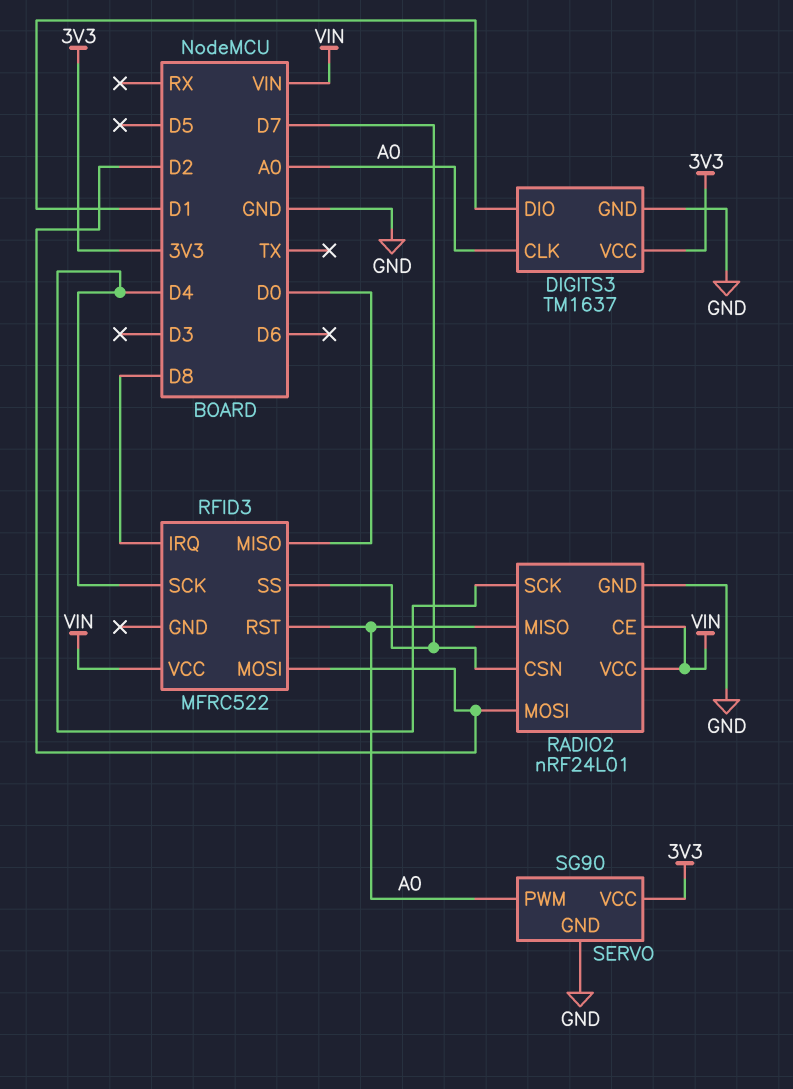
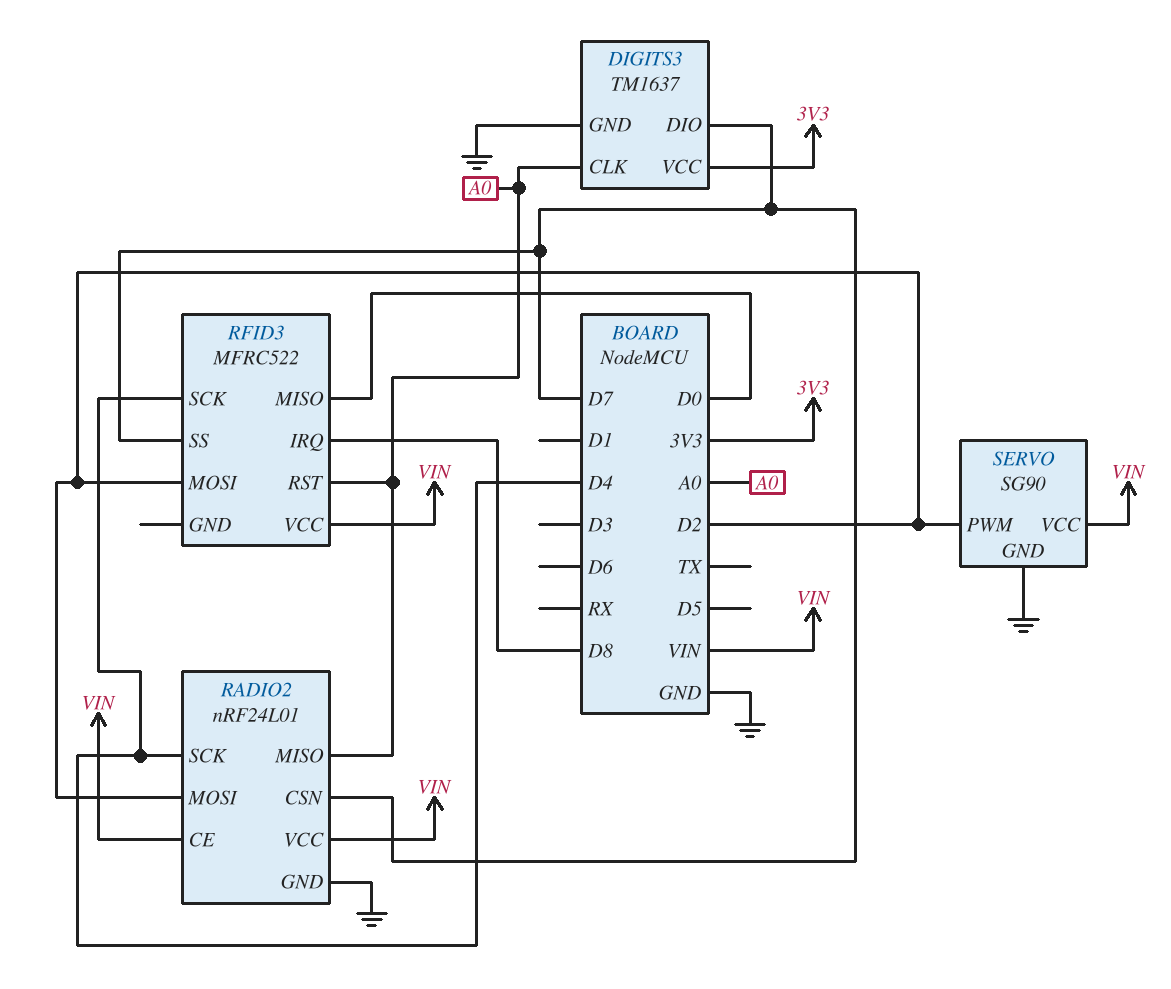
DIGITS3 pin DIO: D1 -> D7
SERVO pin PWM: A0 -> D2
SERVO pin VCC: 3V3 -> VIN

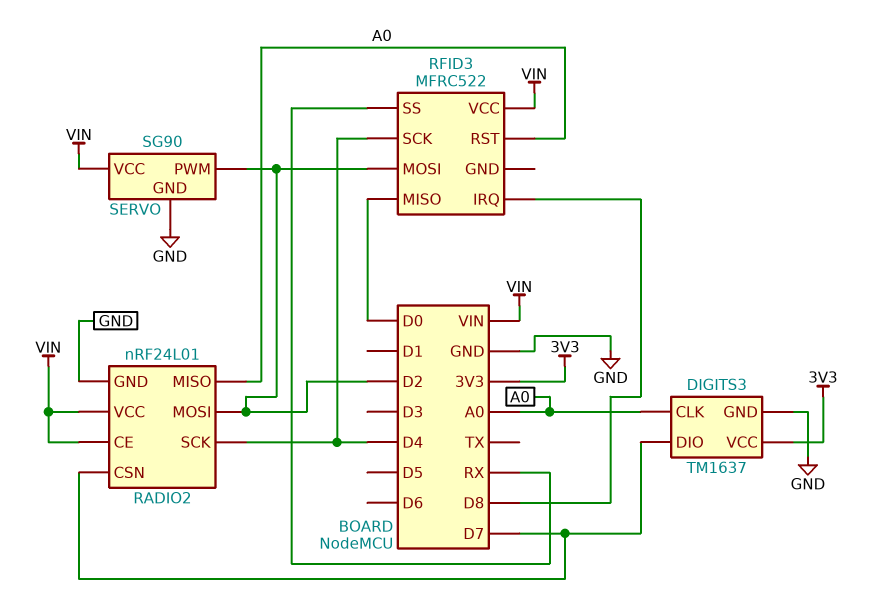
RFID3 pin SS: D7 -> RX

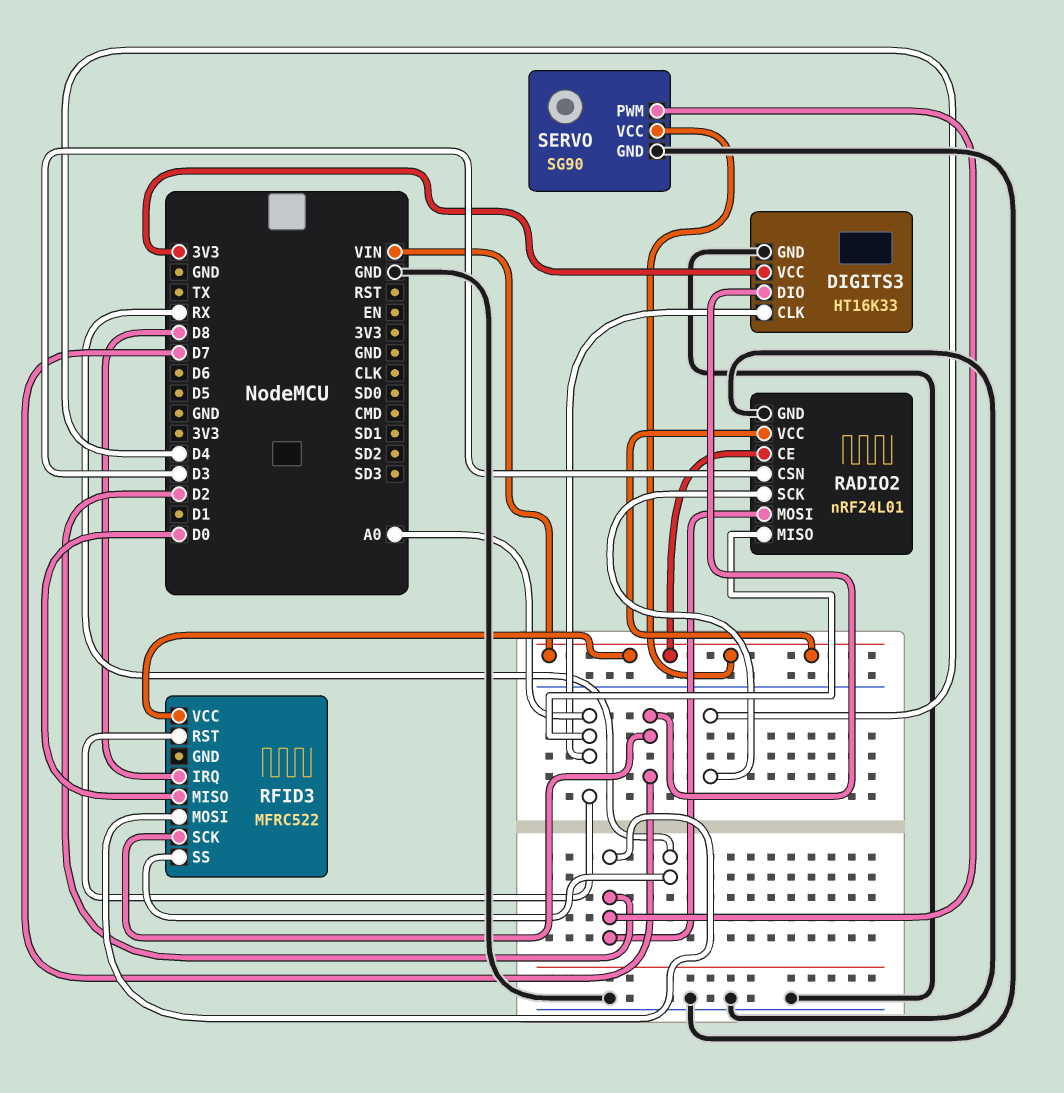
DIGITS3: TM1637 -> HT16K33
RADIO2 pin CSN: D7 -> D3
RFID3 pin SCK: D4 -> D7

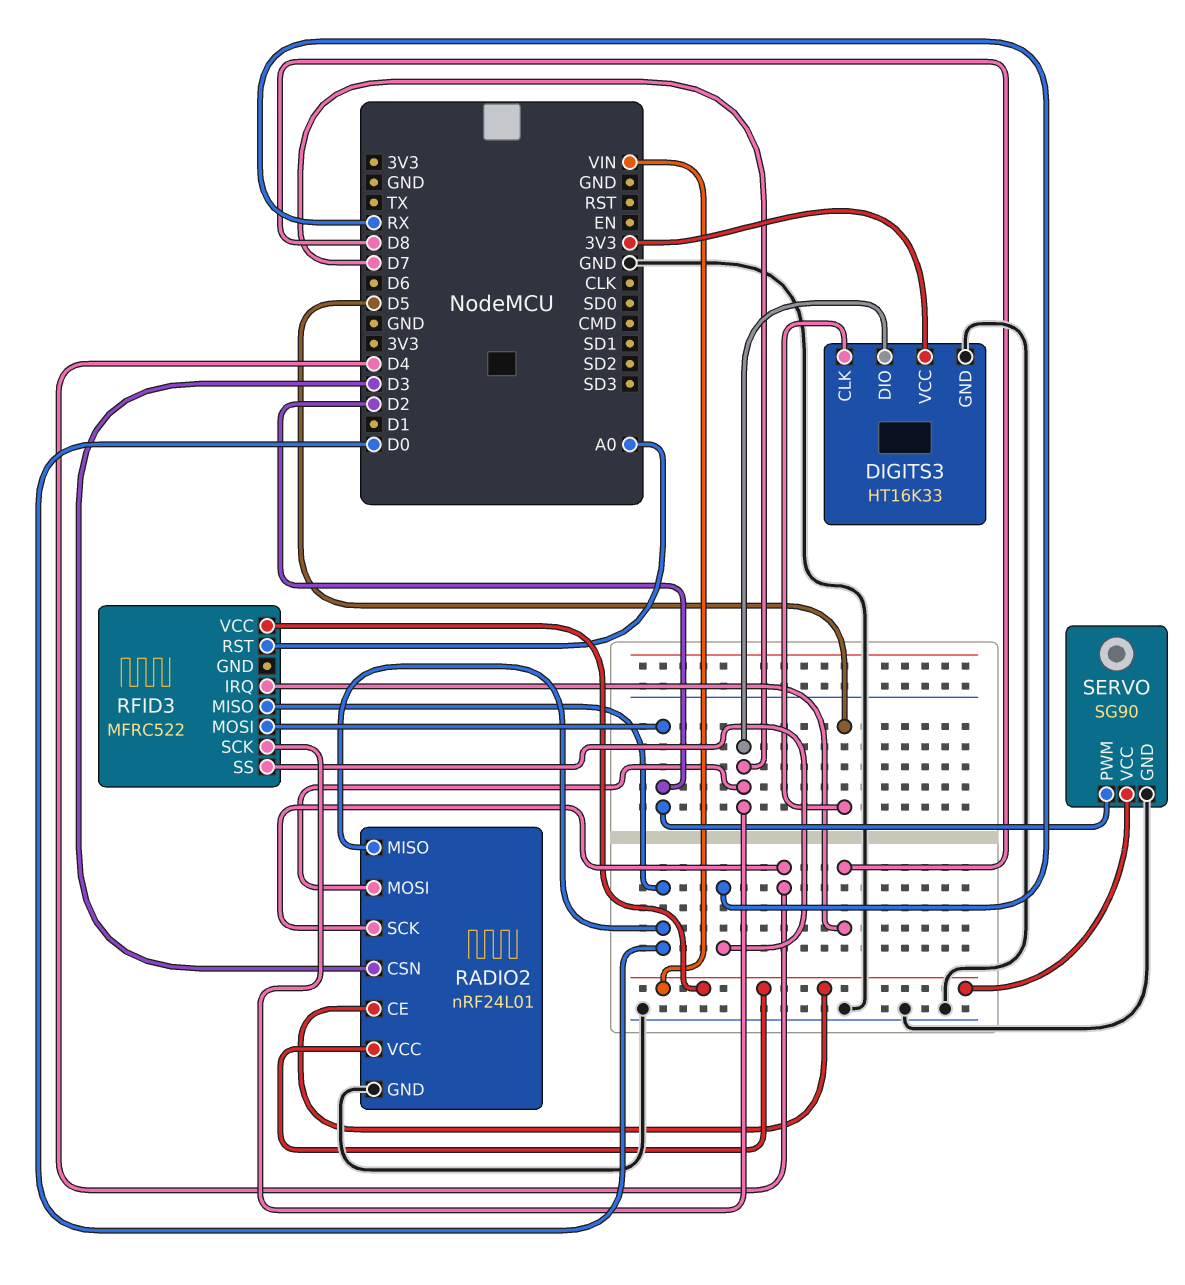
DIGITS3 pin CLK: A0 -> D5
RADIO2 pin MISO: A0 -> D0
RADIO2 pin MOSI: D2 -> D7

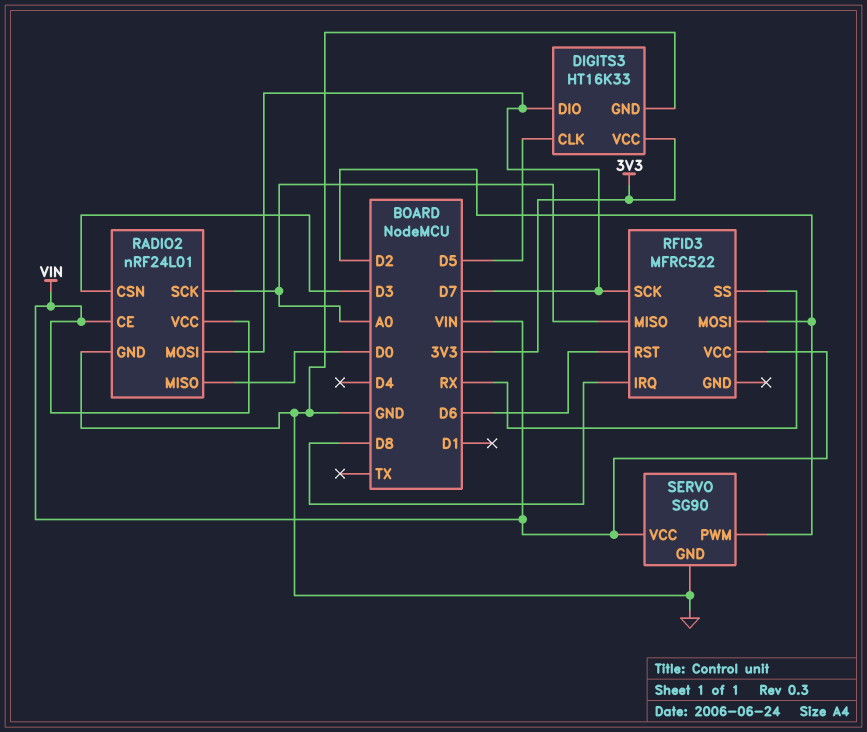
RADIO2 pin SCK: D4 -> A0
RFID3 pin MISO: D0 -> A0
RFID3 pin RST: A0 -> D6

